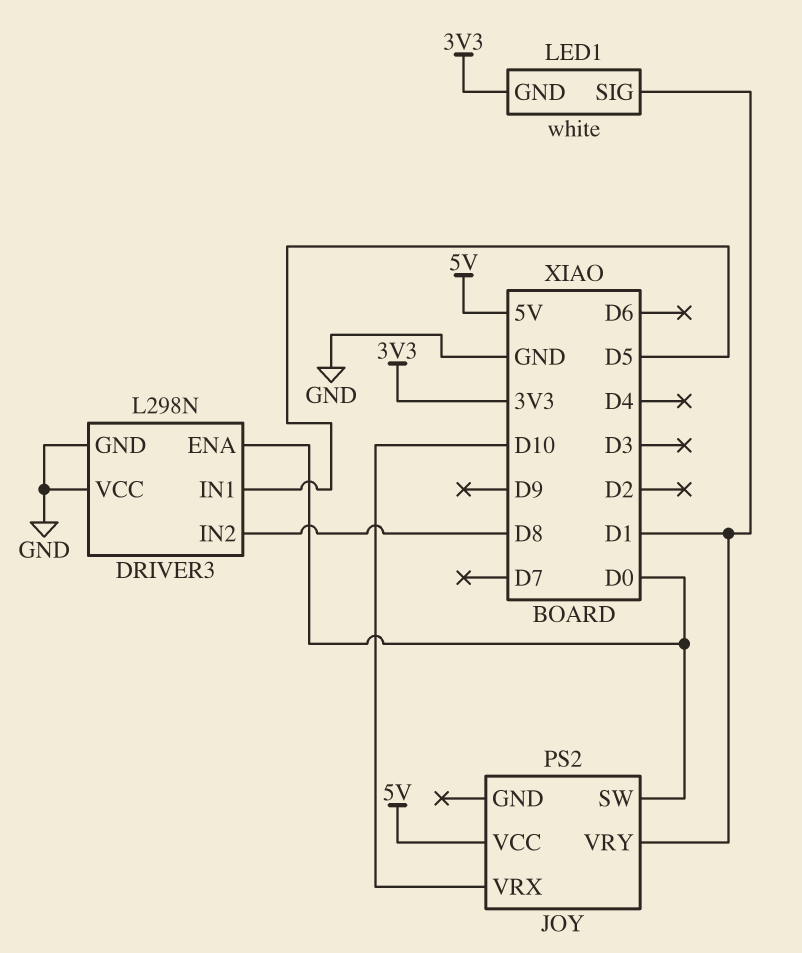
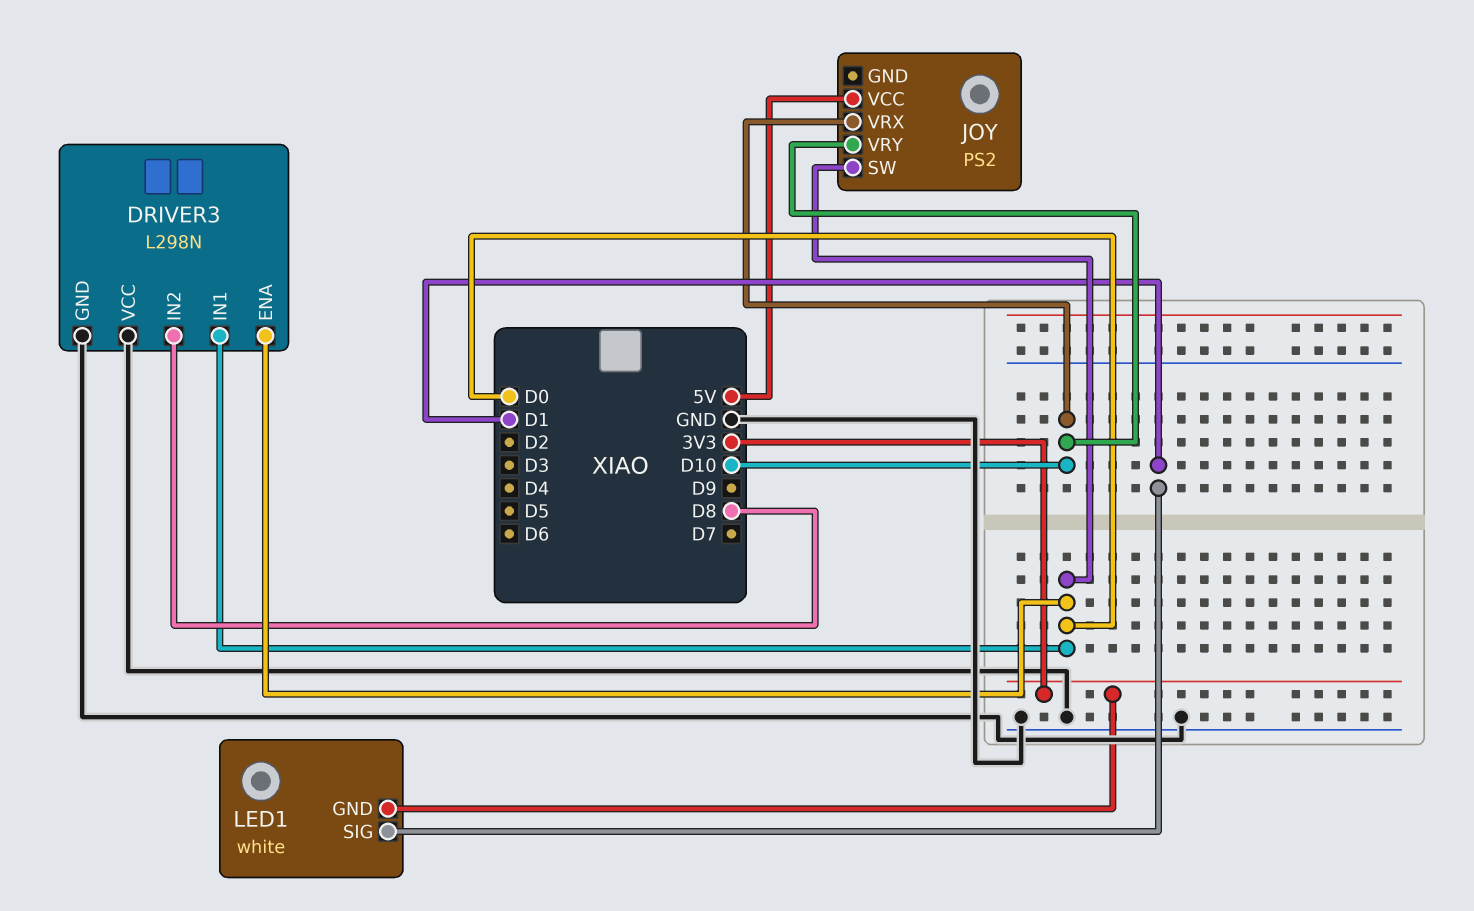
DRIVER3 pin IN1: D5 -> D0
JOY pin VRY: D1 -> D10

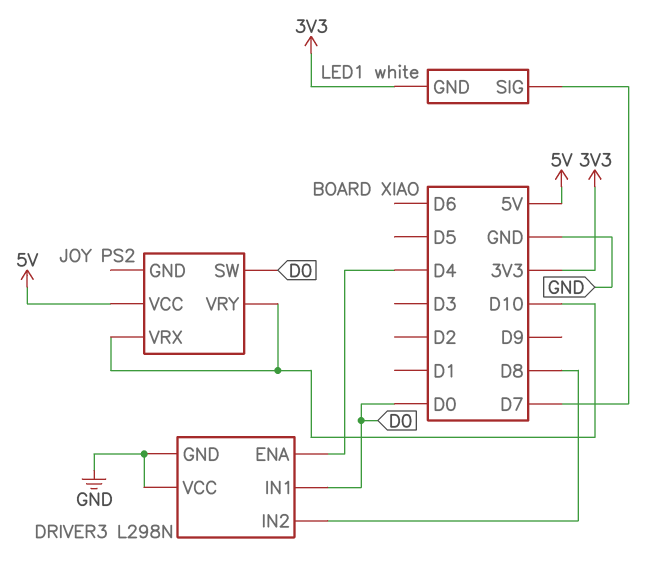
DRIVER3 pin ENA: D0 -> D4
LED1 pin SIG: D1 -> D7

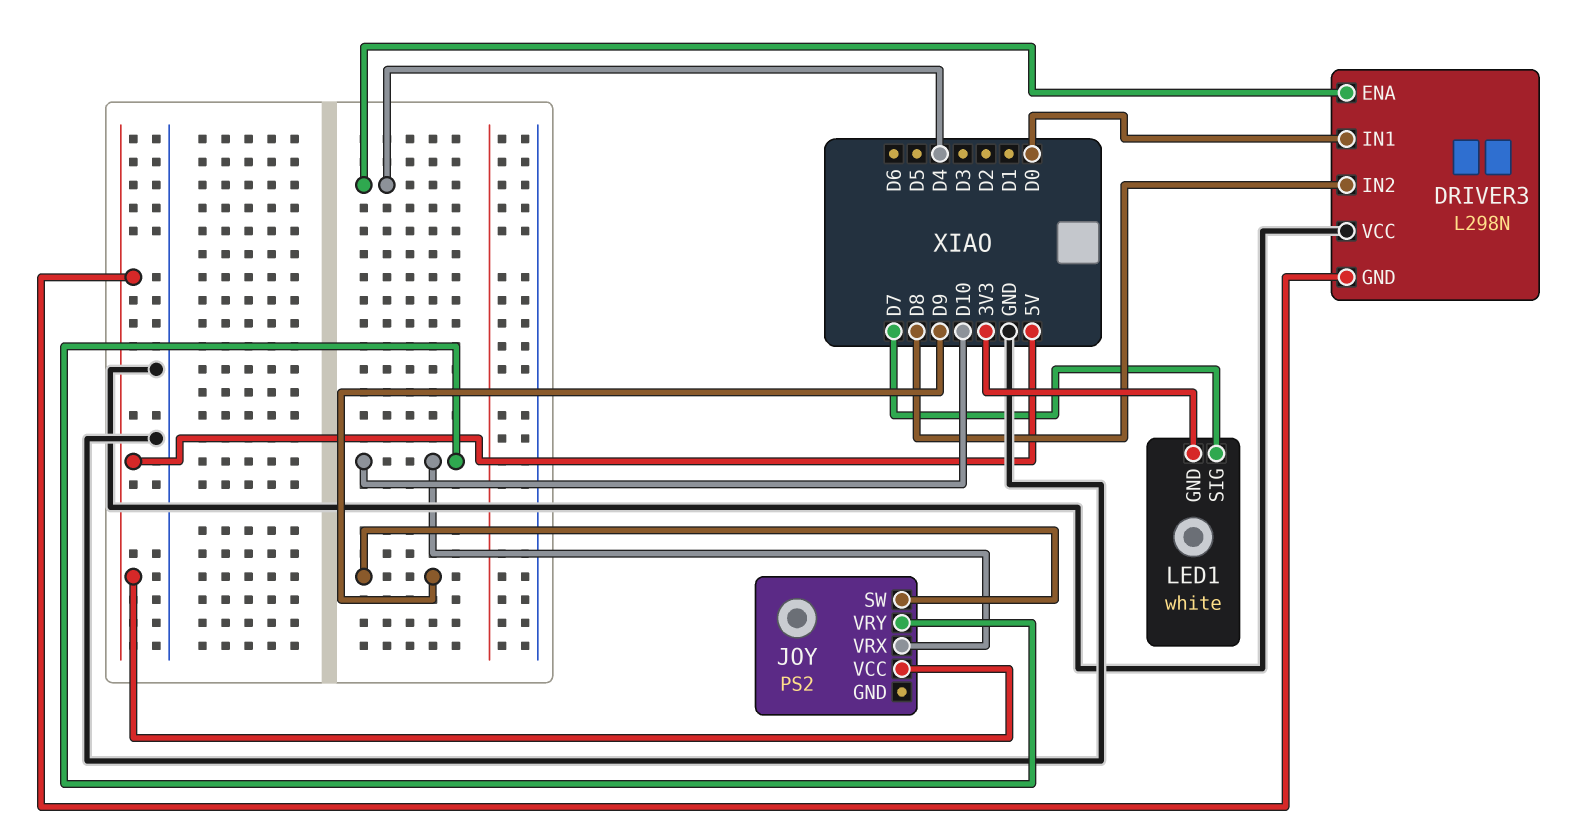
DRIVER3 pin GND: GND -> 5V
JOY pin SW: D0 -> D9

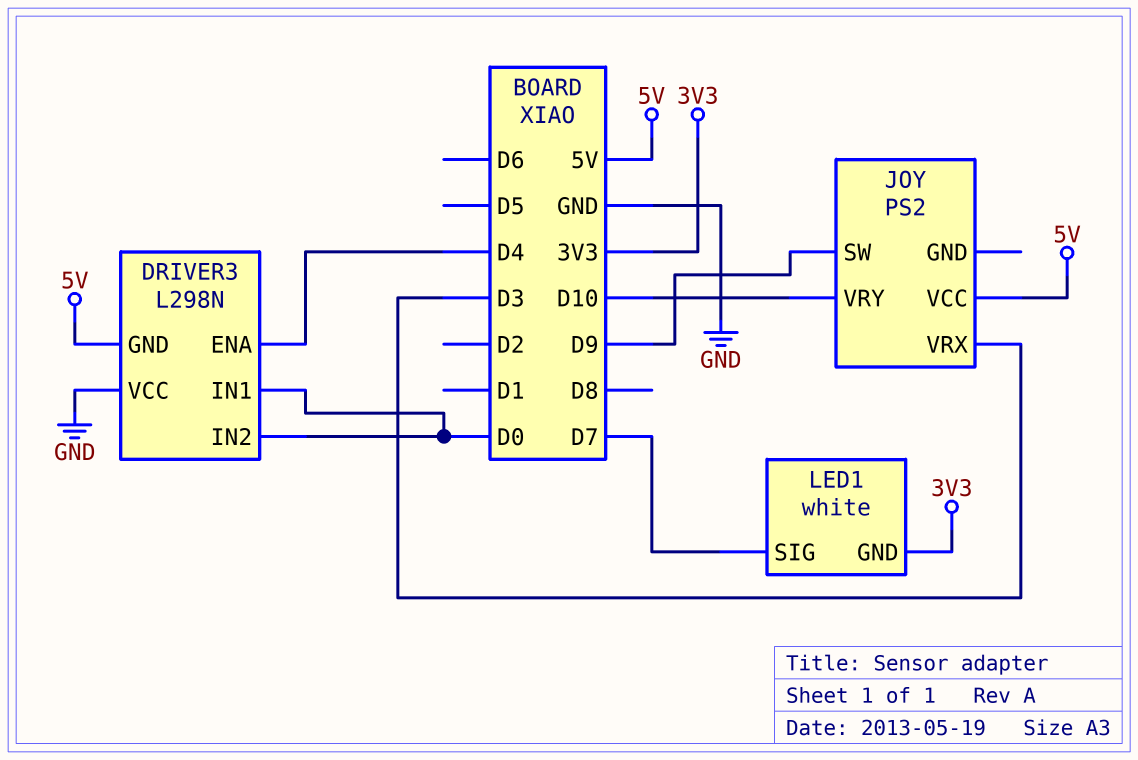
DRIVER3 pin IN2: D8 -> D0
JOY pin VRX: D10 -> D3

